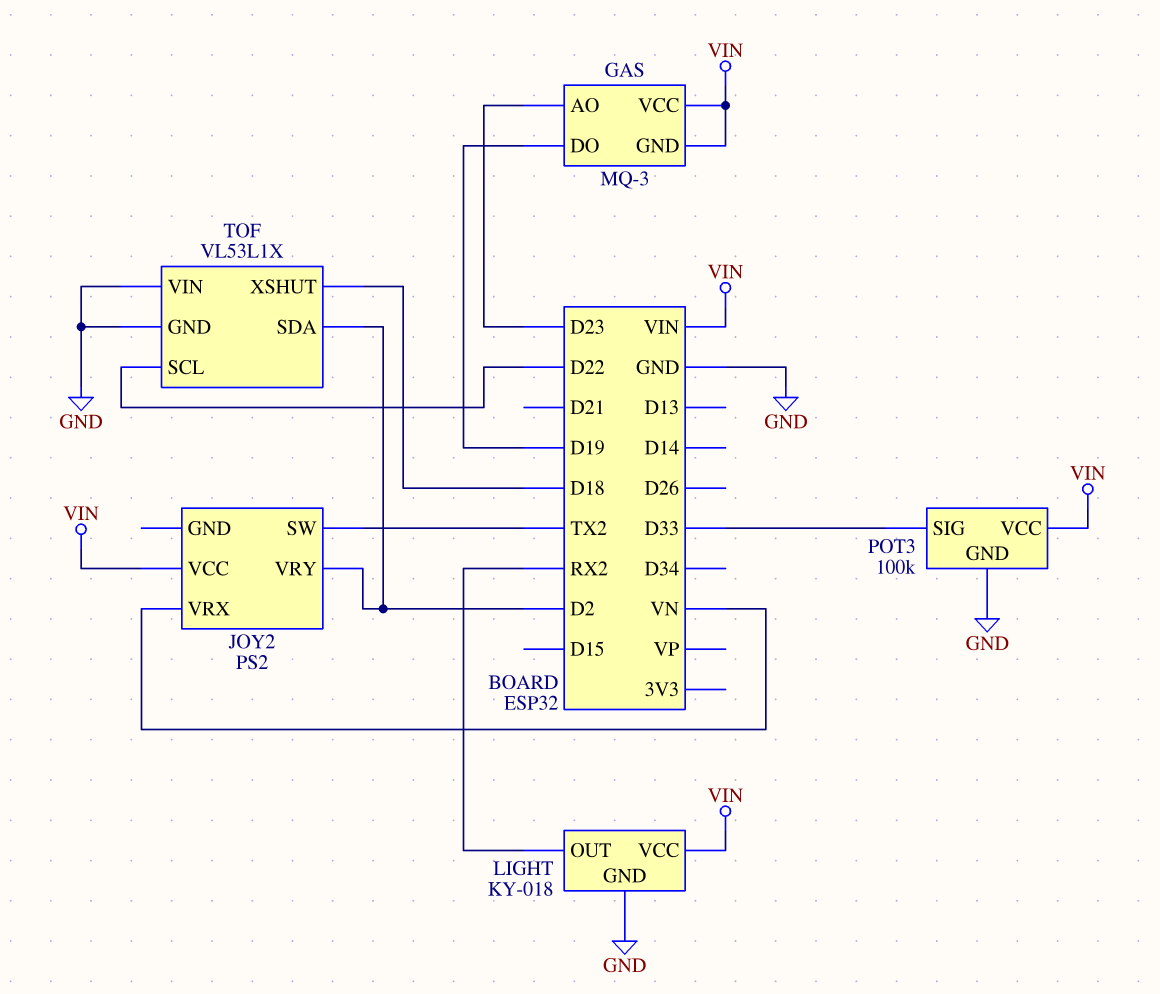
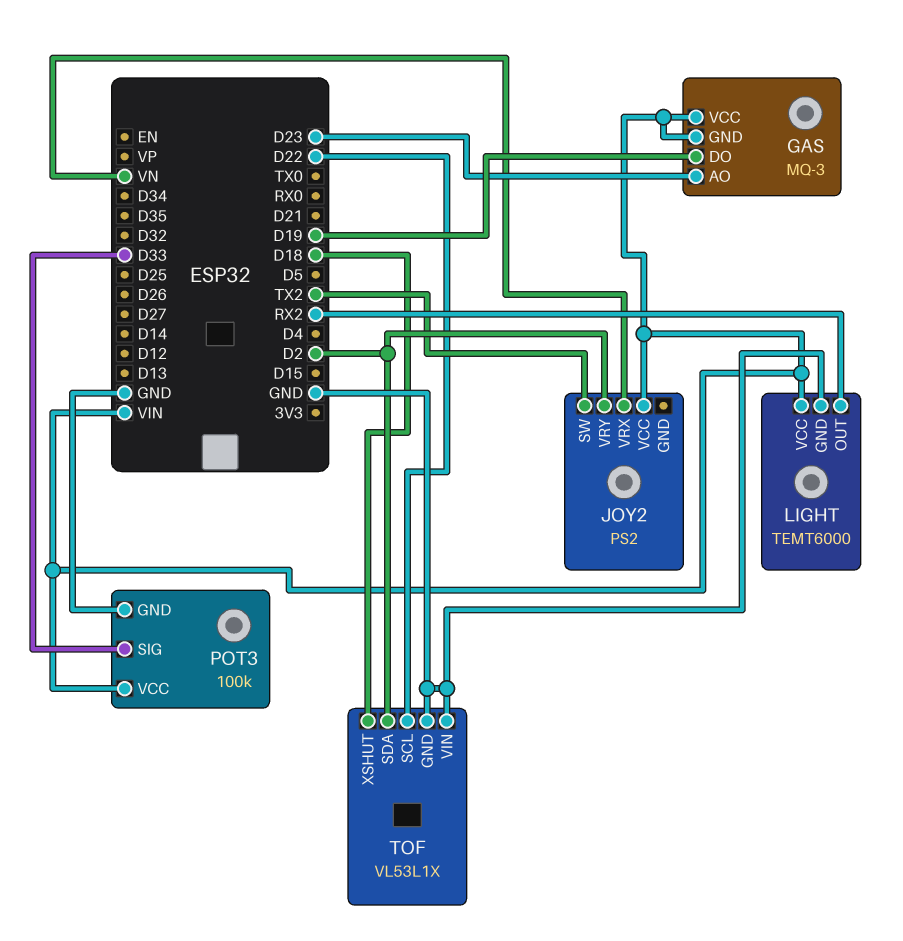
LIGHT: KY-018 -> TEMT6000

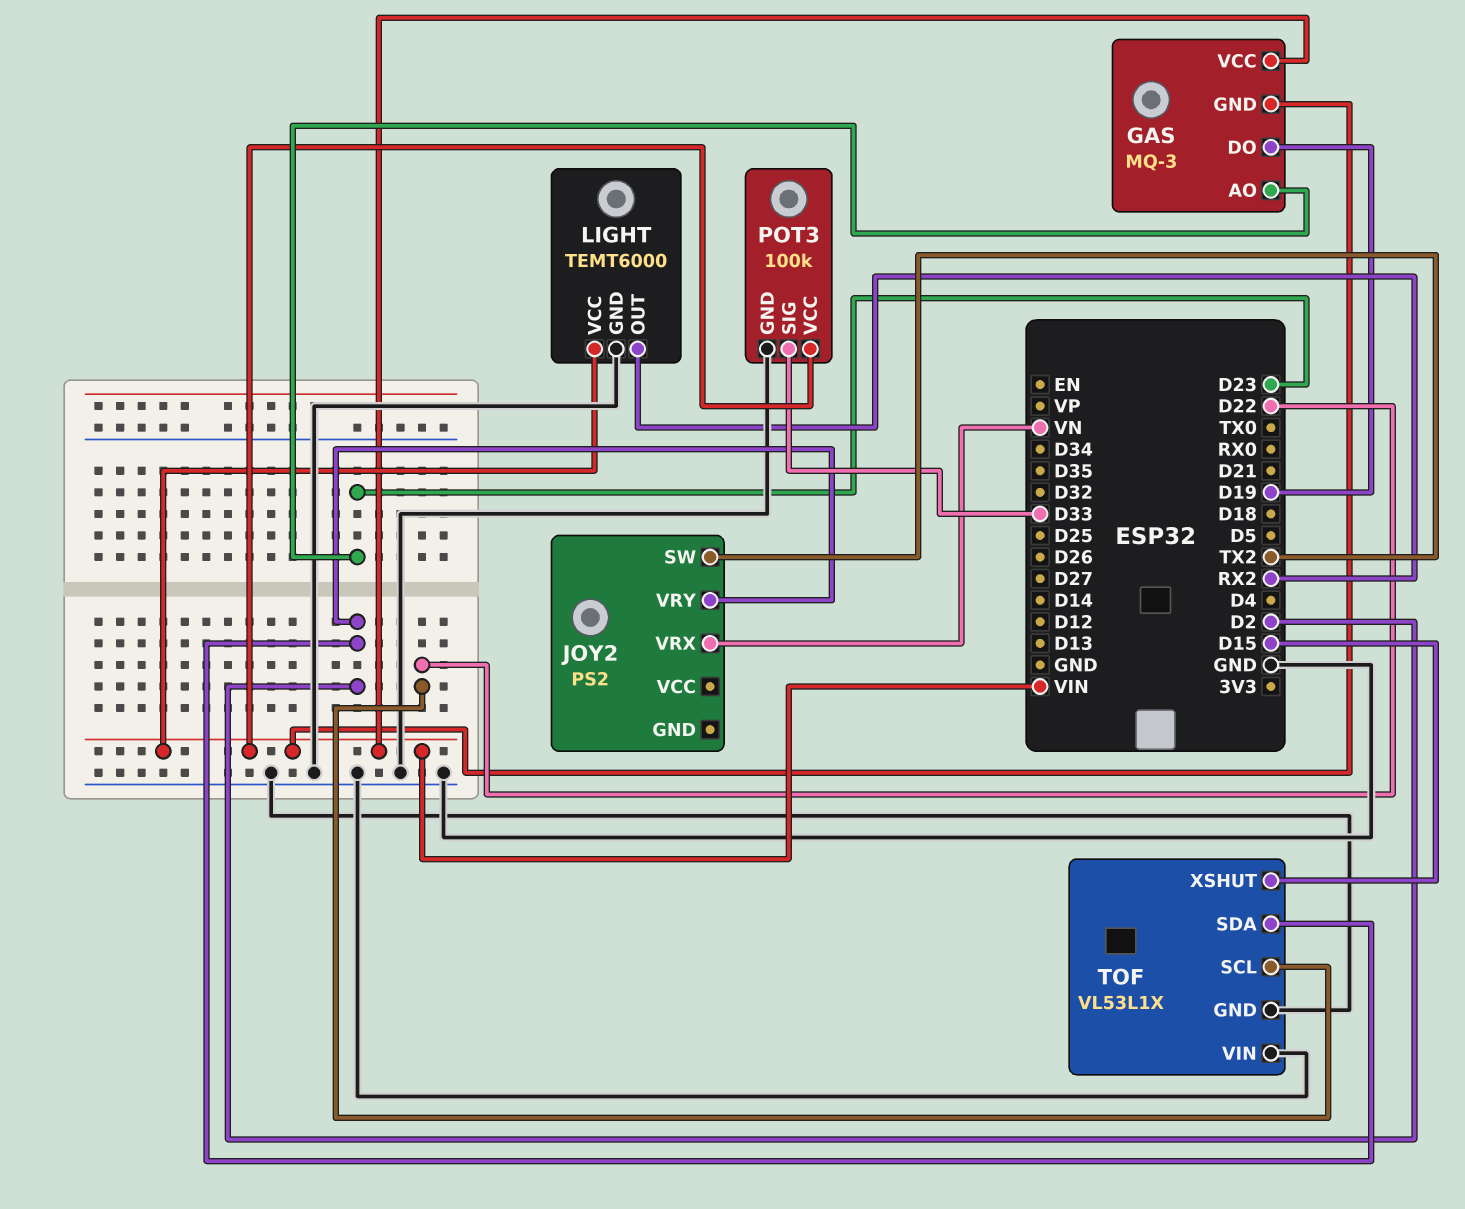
JOY2 pin VCC: VIN -> none
TOF pin XSHUT: D18 -> D15

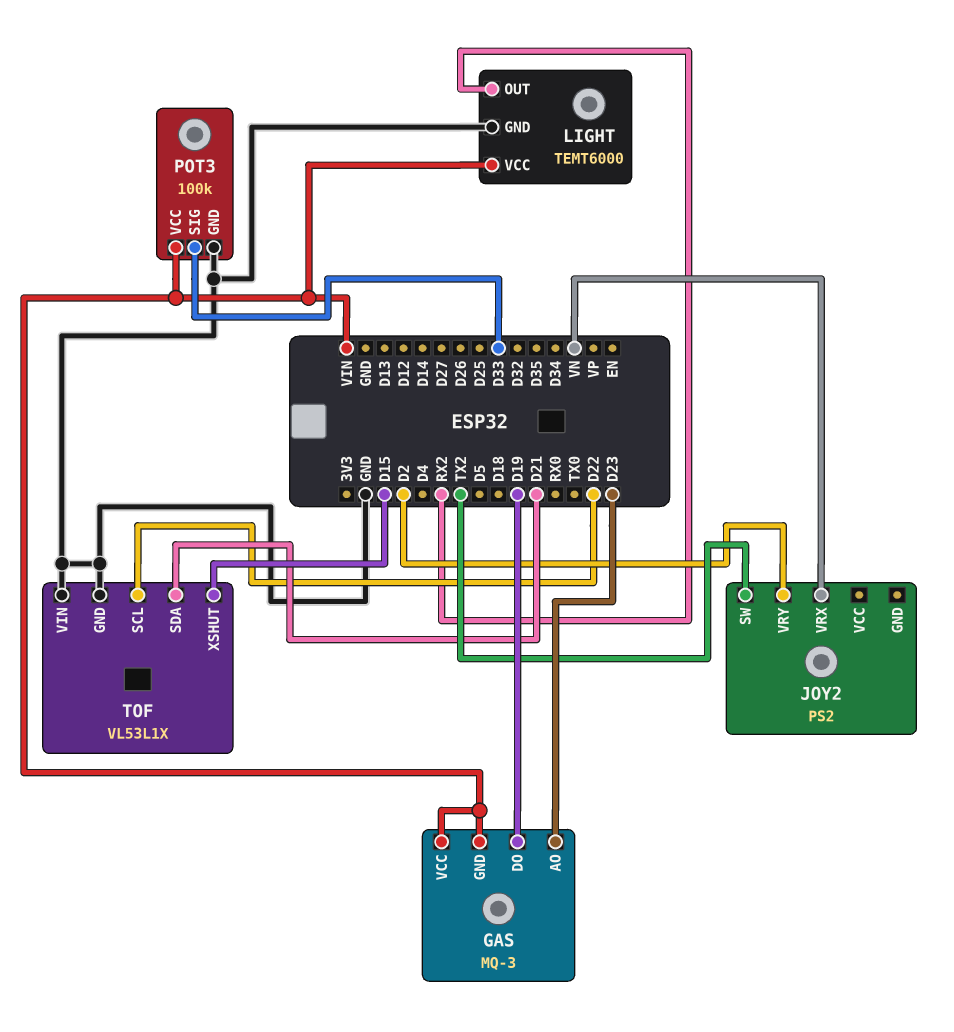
TOF pin SDA: D2 -> D21

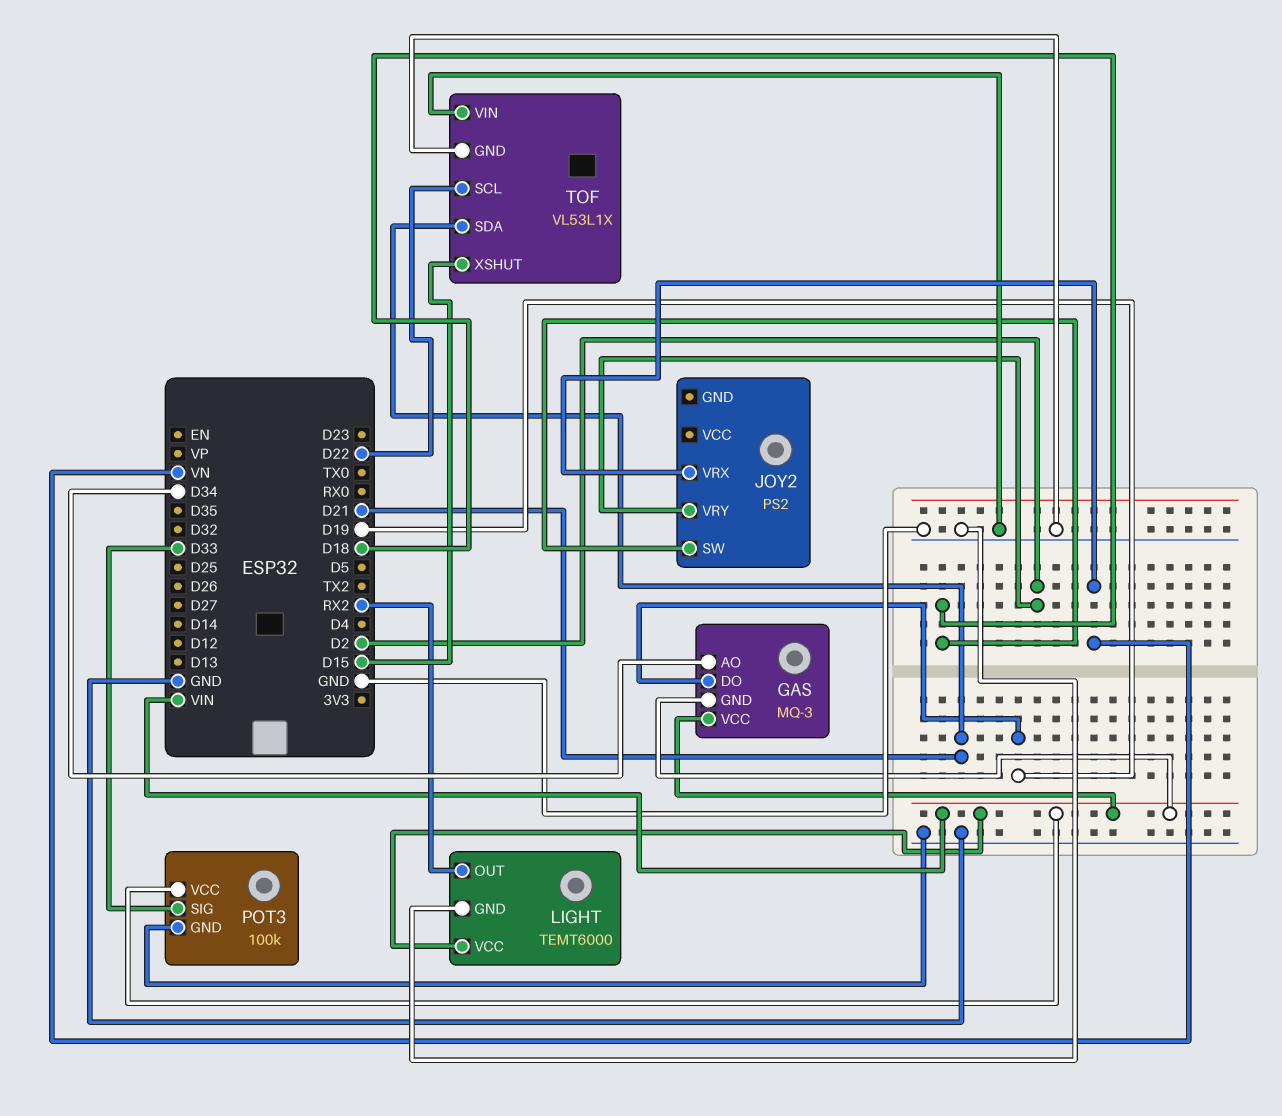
GAS pin AO: D23 -> D34
JOY2 pin SW: TX2 -> D18

